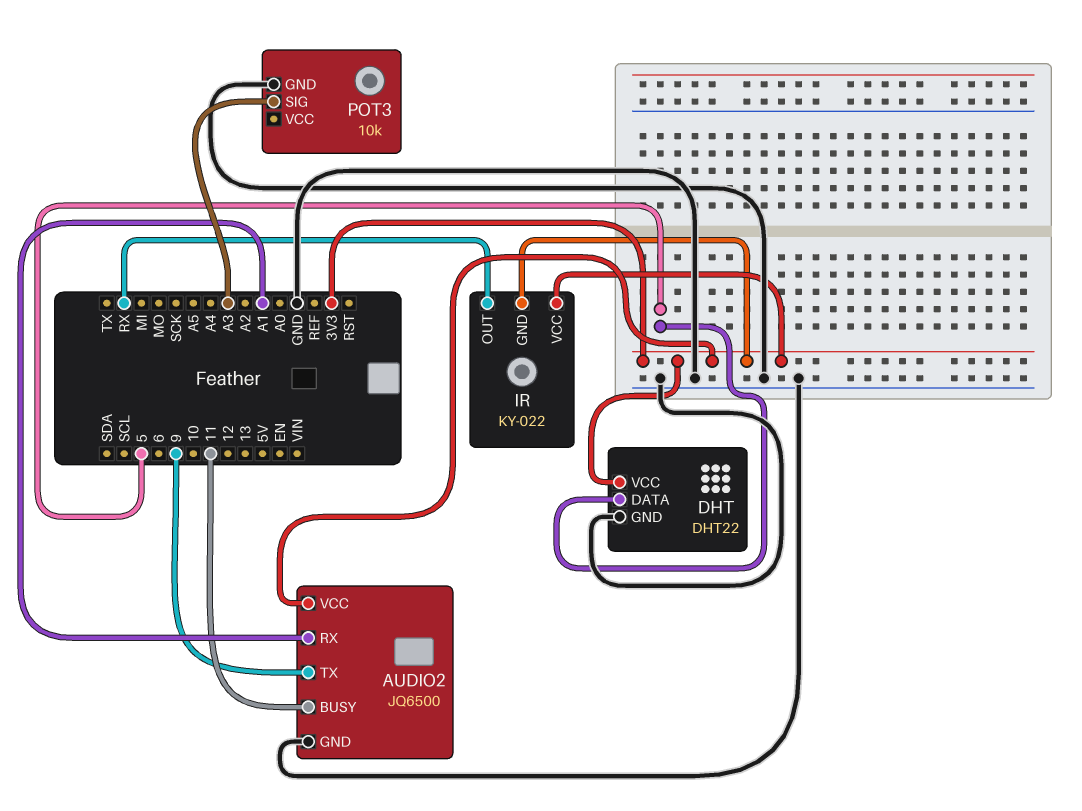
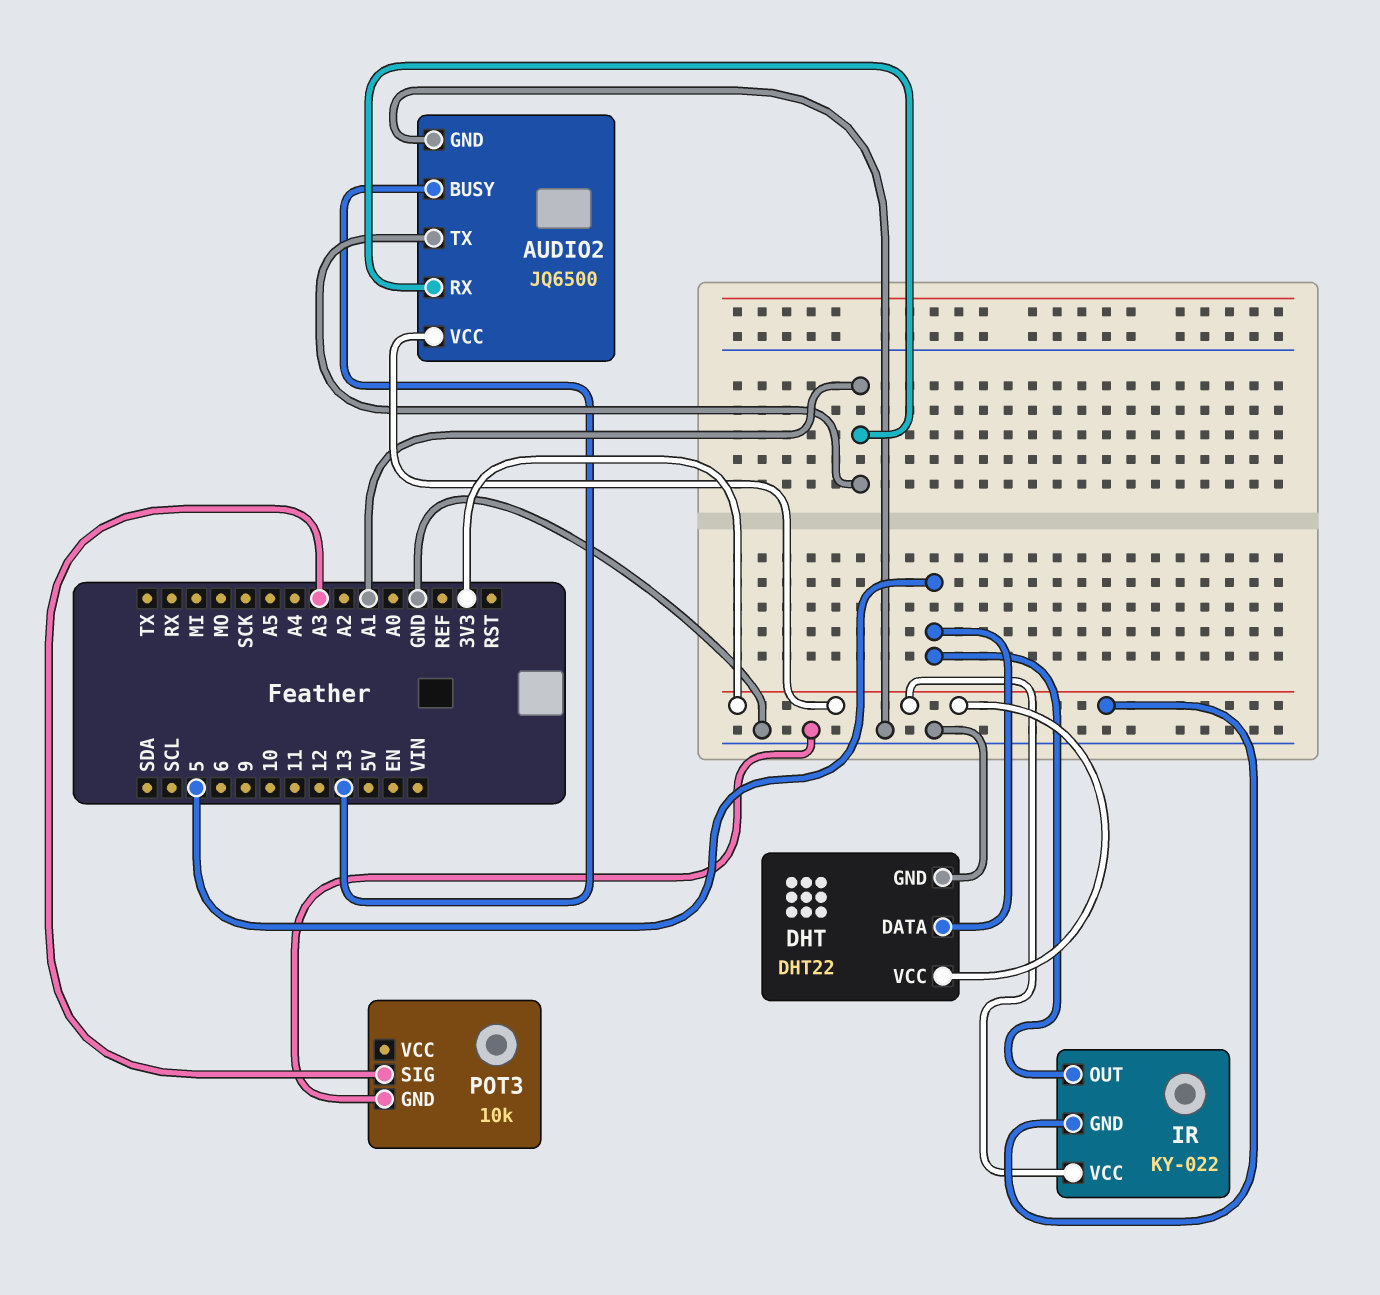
AUDIO2 pin BUSY: 11 -> 13
AUDIO2 pin TX: 9 -> A1
IR pin OUT: RX -> 5

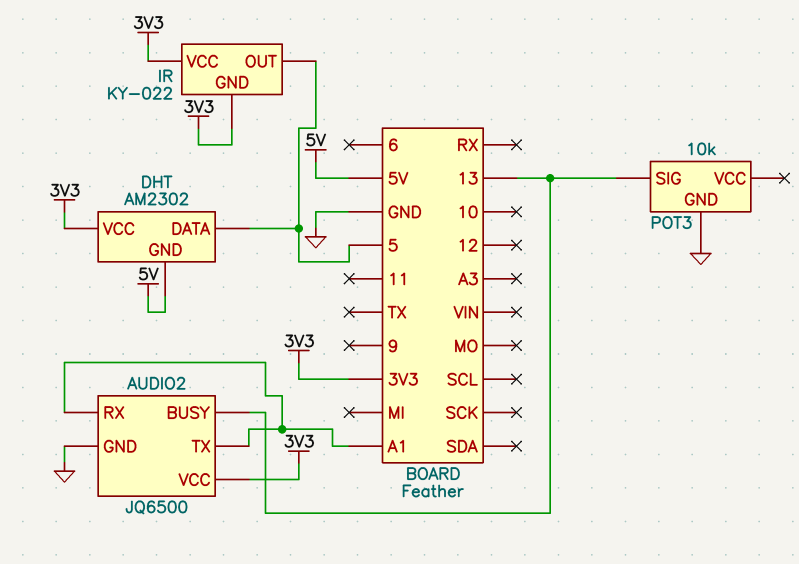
DHT: DHT22 -> AM2302
DHT pin GND: GND -> 5V
POT3 pin SIG: A3 -> 13

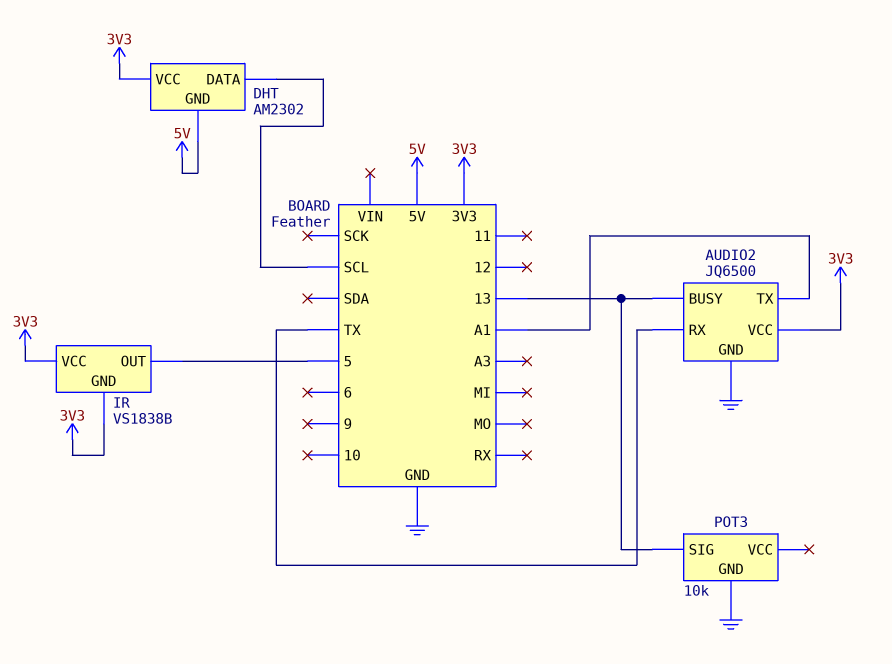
AUDIO2 pin RX: A1 -> TX
DHT pin DATA: 5 -> SCL
IR: KY-022 -> VS1838B

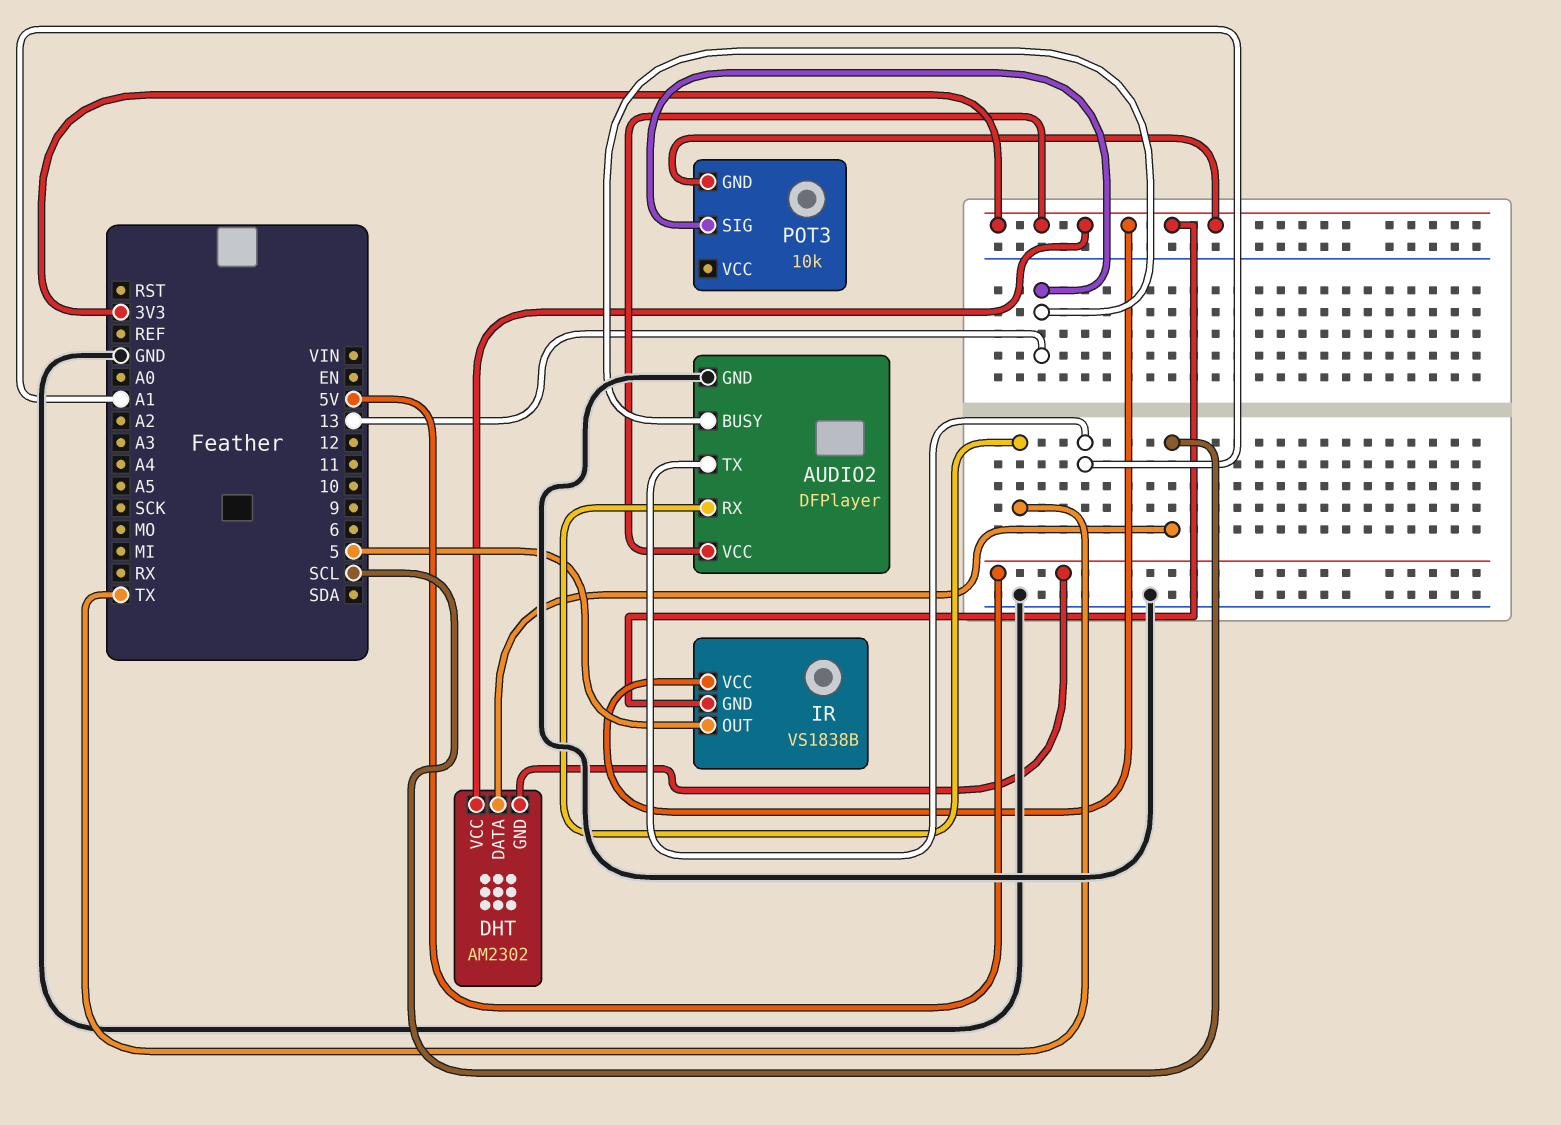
AUDIO2: JQ6500 -> DFPlayer
POT3 pin GND: GND -> 3V3

